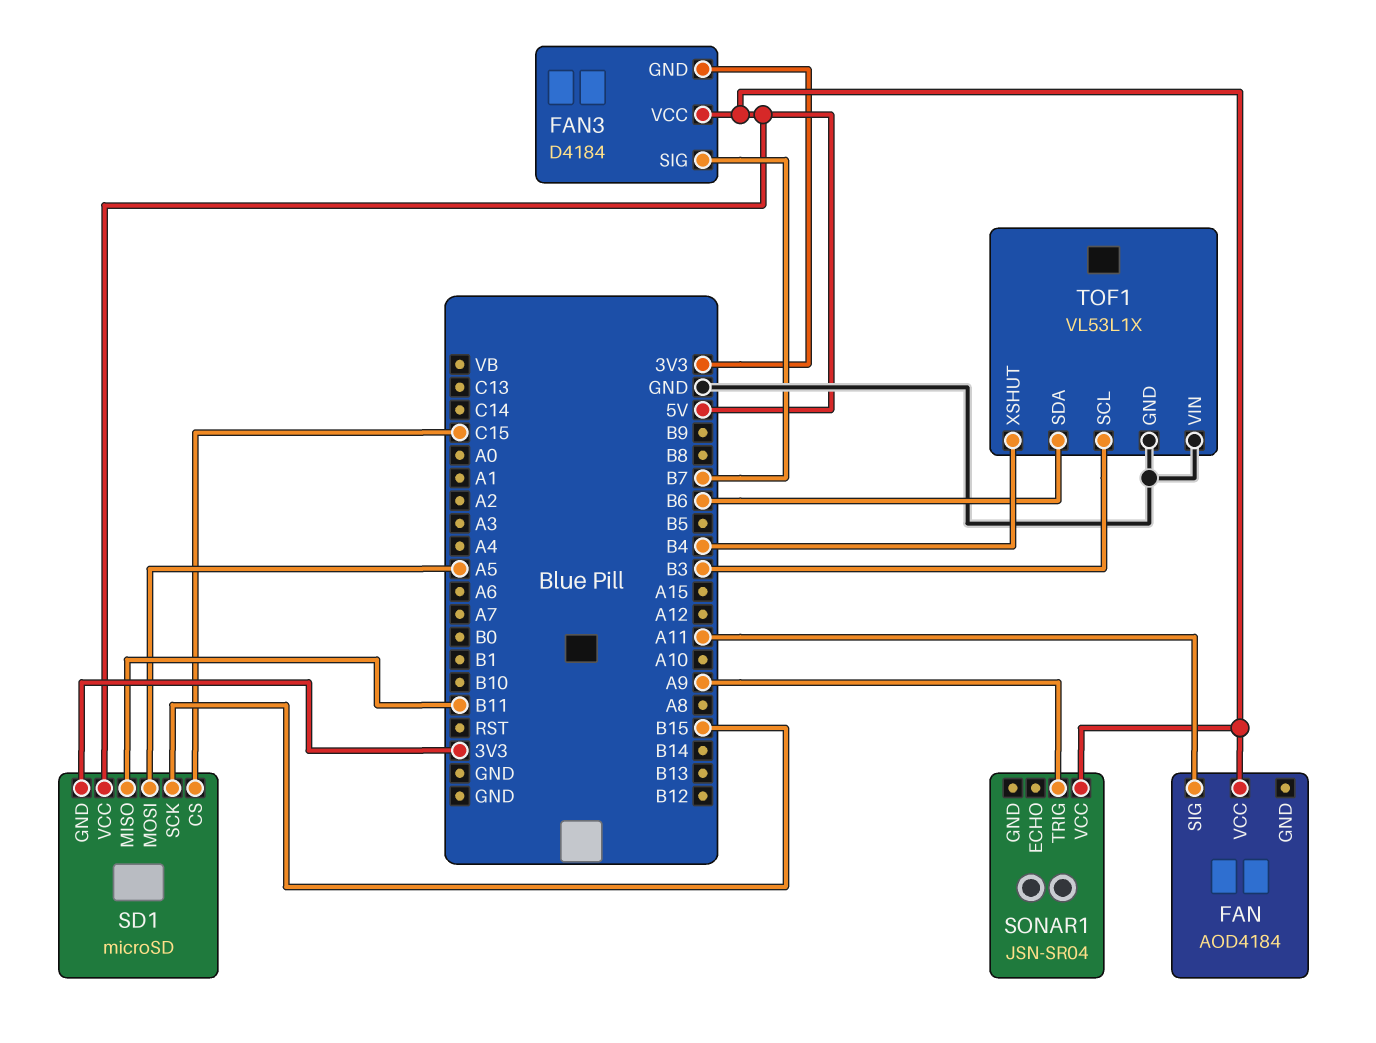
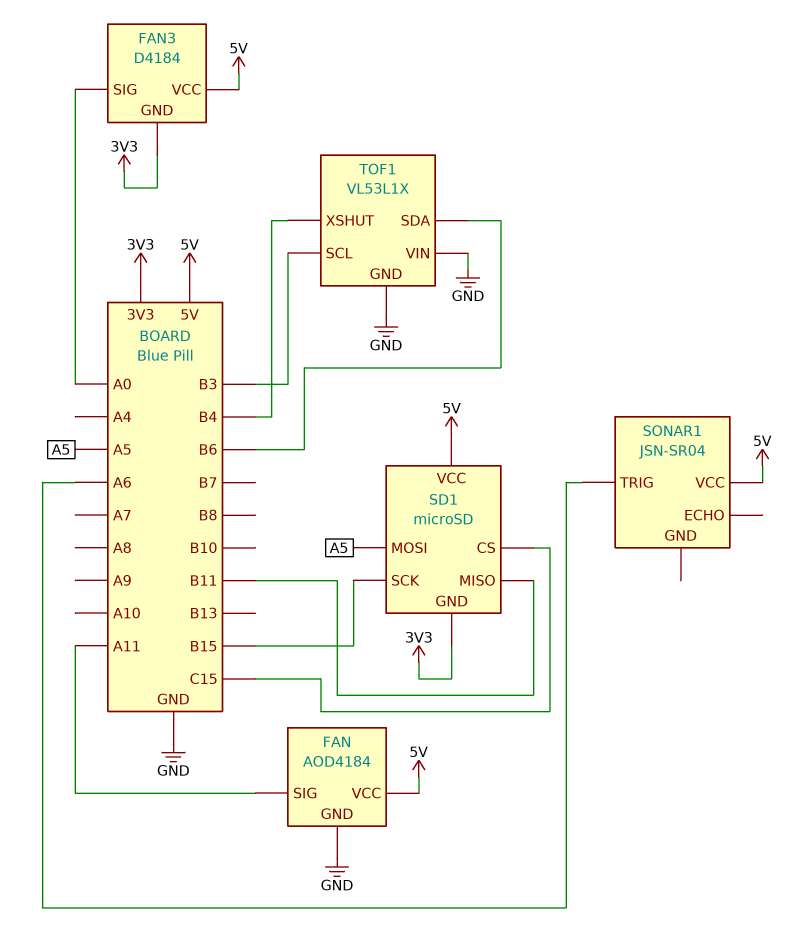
FAN pin GND: none -> GND
FAN3 pin SIG: B7 -> A0
SONAR1 pin TRIG: A9 -> A6

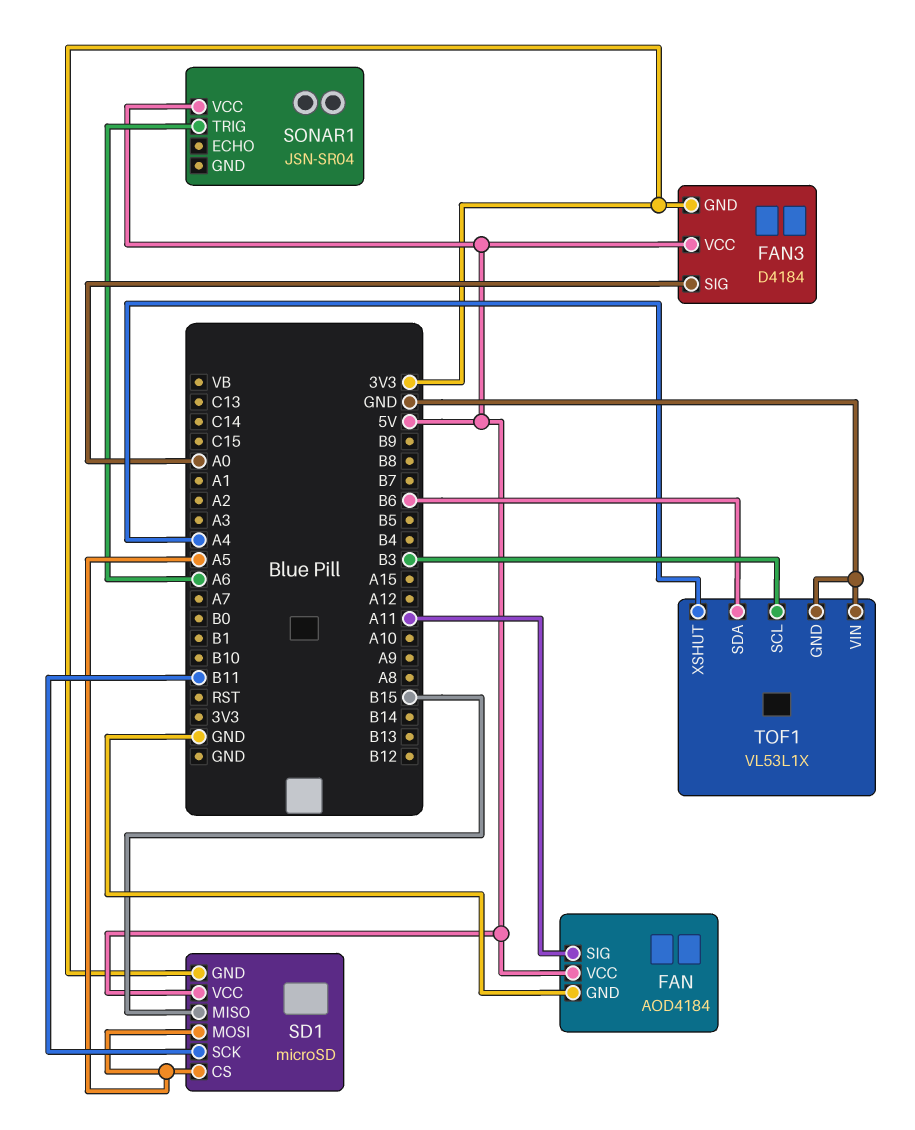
SD1 pin CS: C15 -> A5
SD1 pin MISO: B11 -> B15
SD1 pin SCK: B15 -> B11
TOF1 pin XSHUT: B4 -> A4

